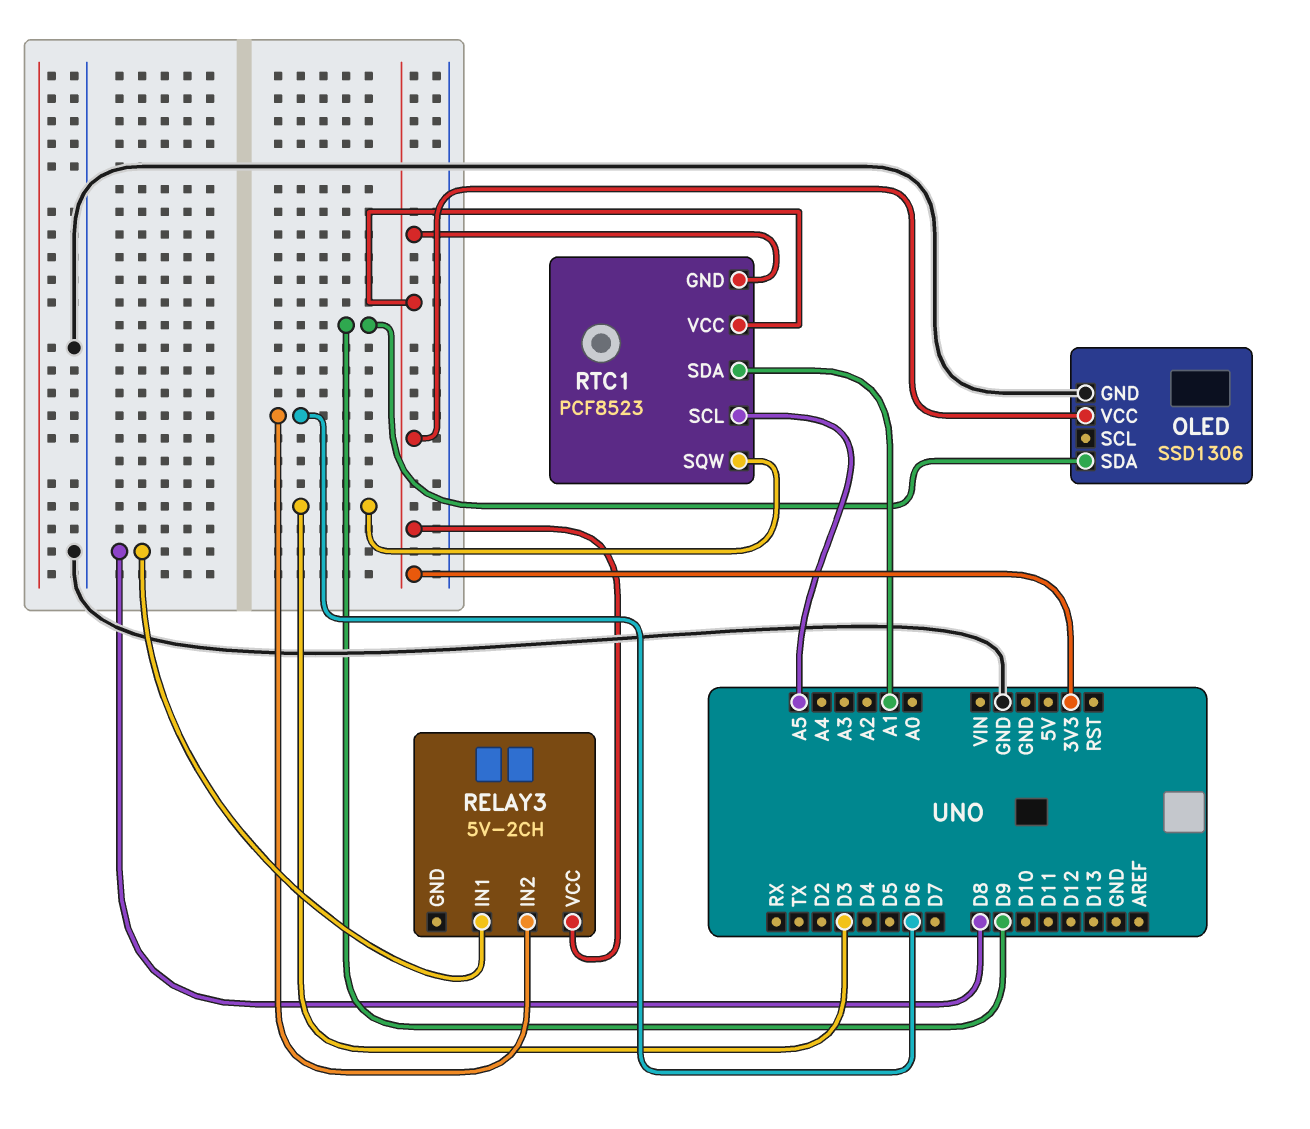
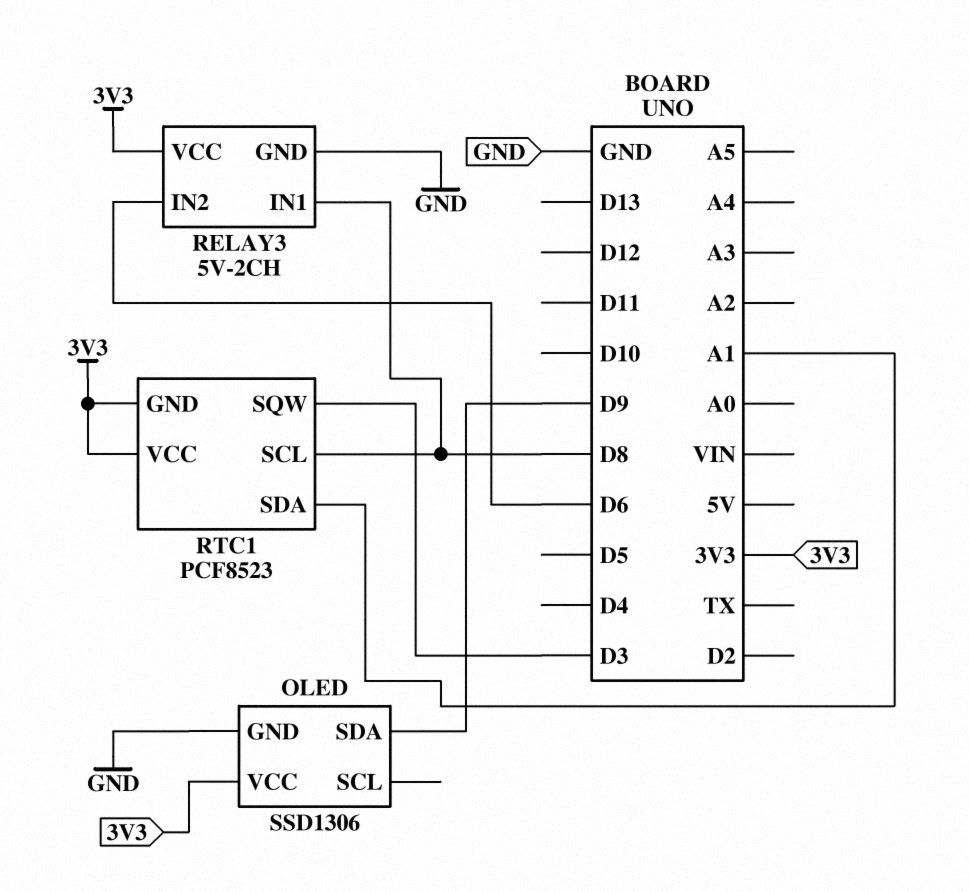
RELAY3 pin GND: none -> GND
RTC1 pin SCL: A5 -> D8

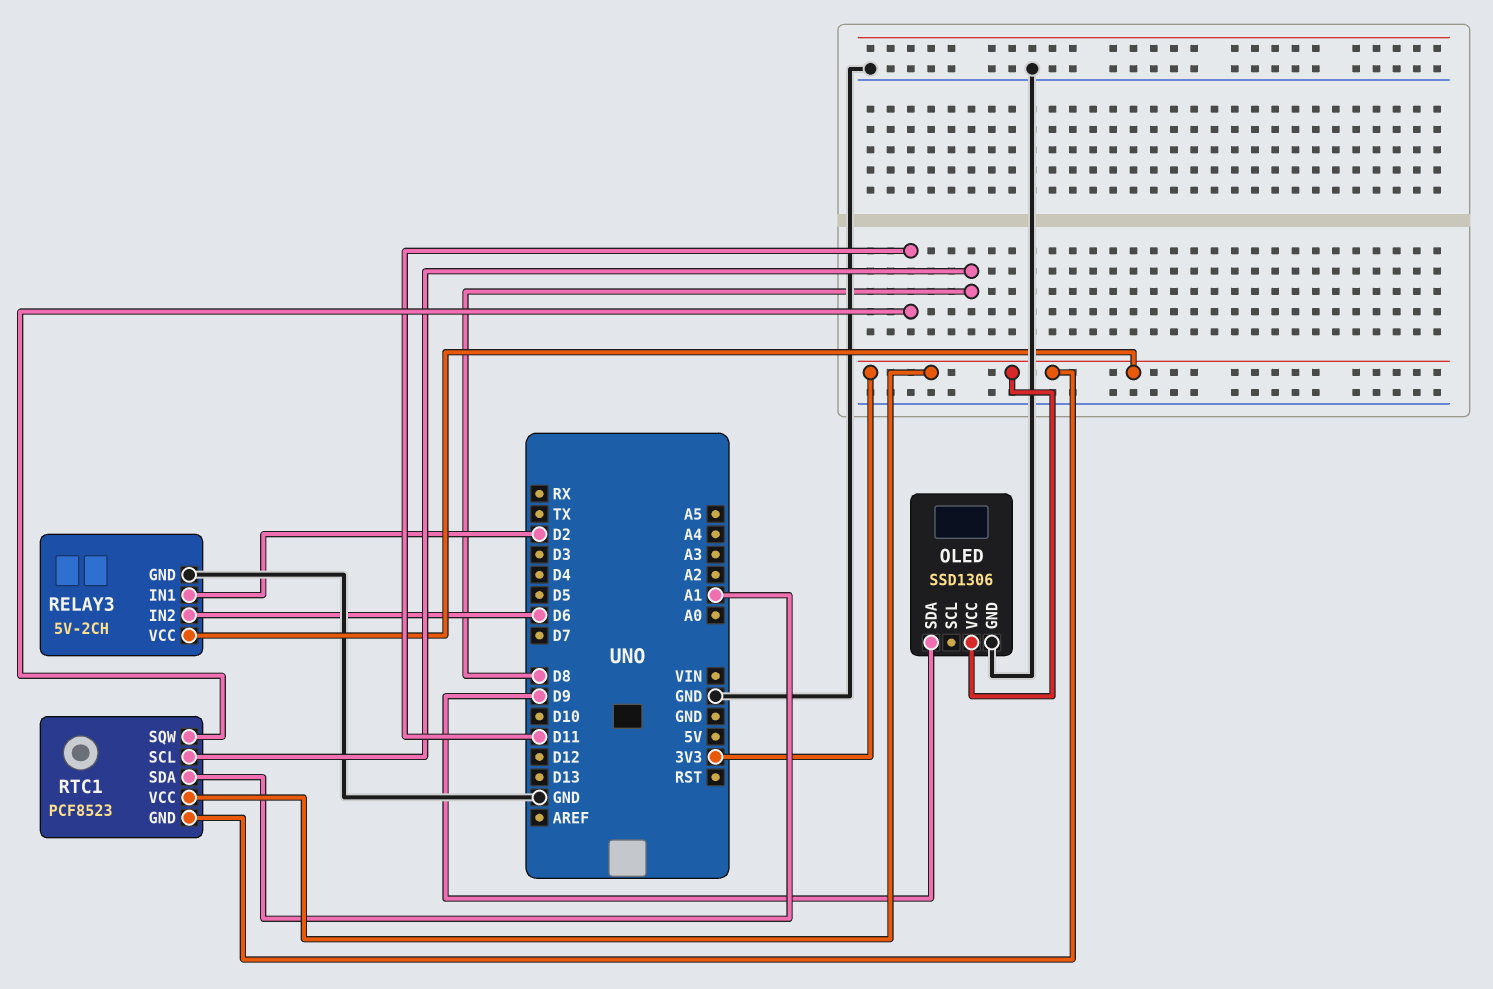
RELAY3 pin IN1: D8 -> D2
RTC1 pin SQW: D3 -> D11

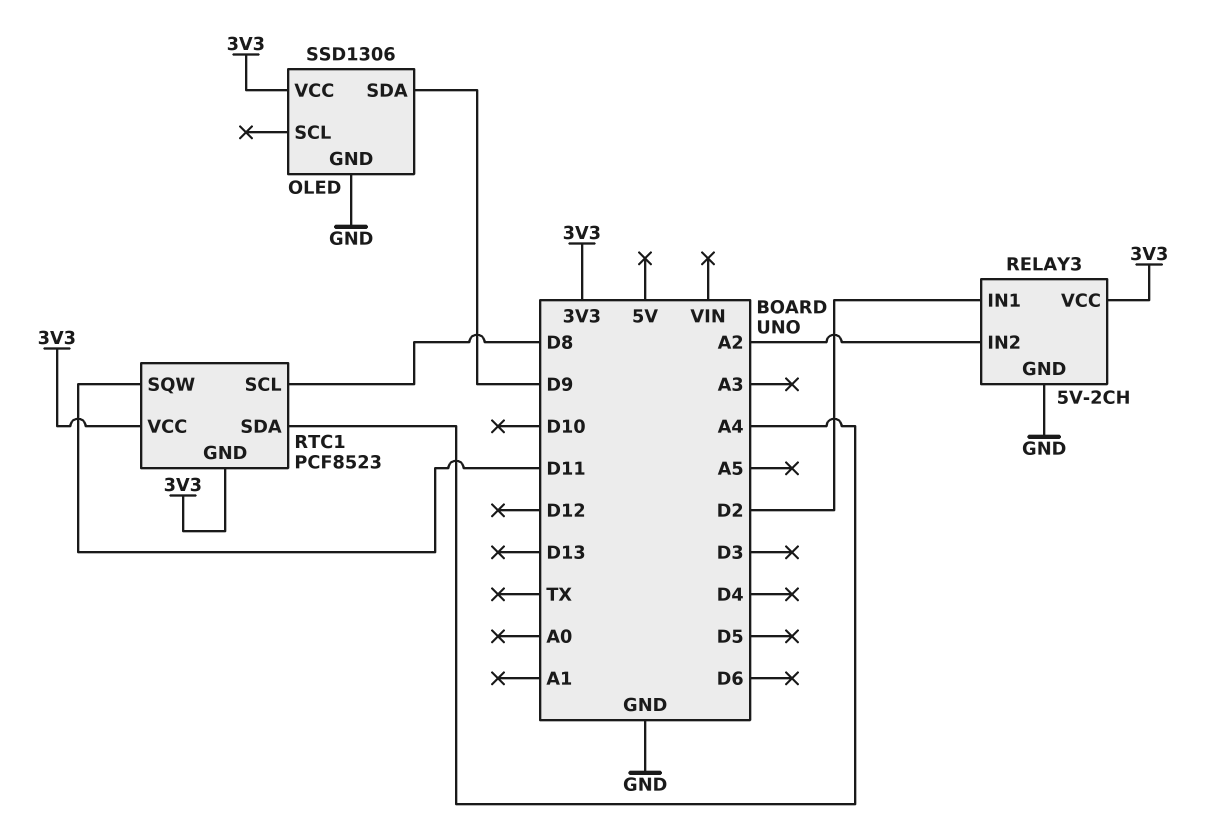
RELAY3 pin IN2: D6 -> A2
RTC1 pin SDA: A1 -> A4

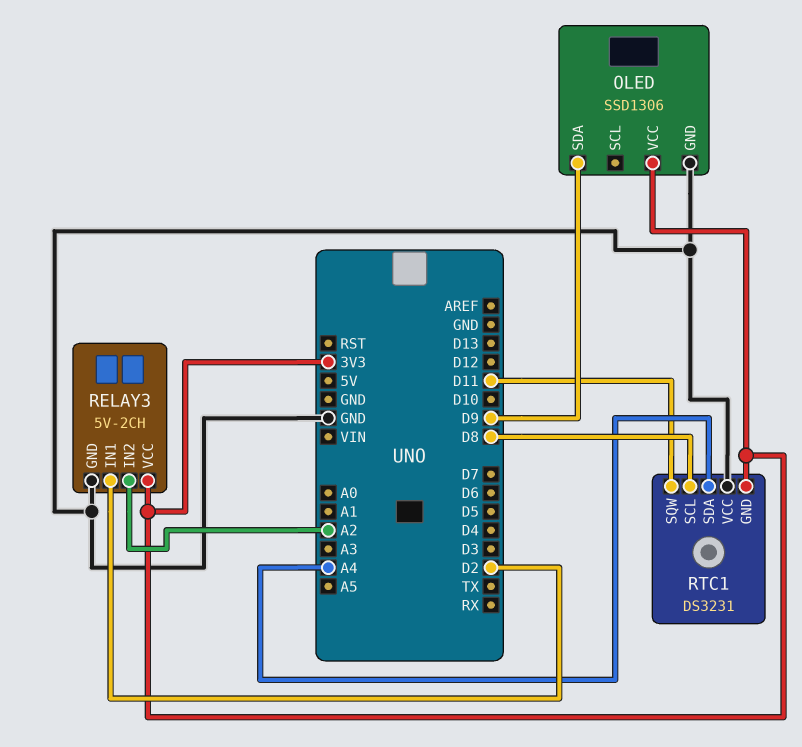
RTC1: PCF8523 -> DS3231
RTC1 pin VCC: 3V3 -> GND

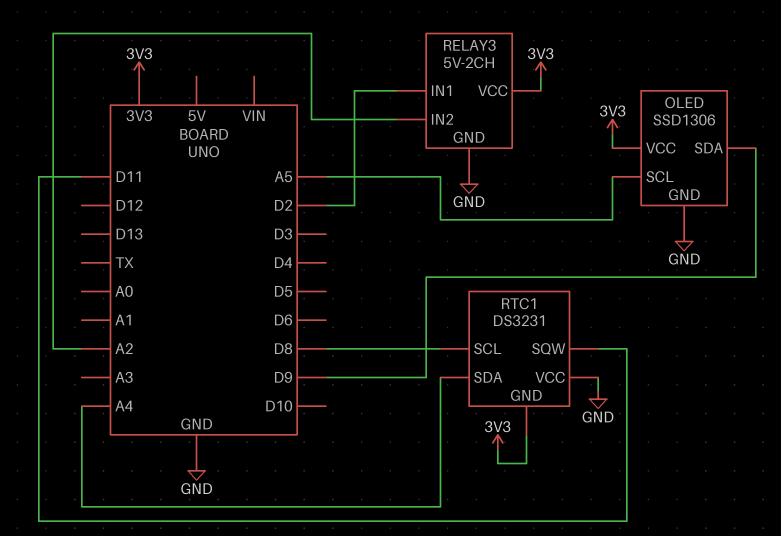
OLED pin SCL: none -> A5

